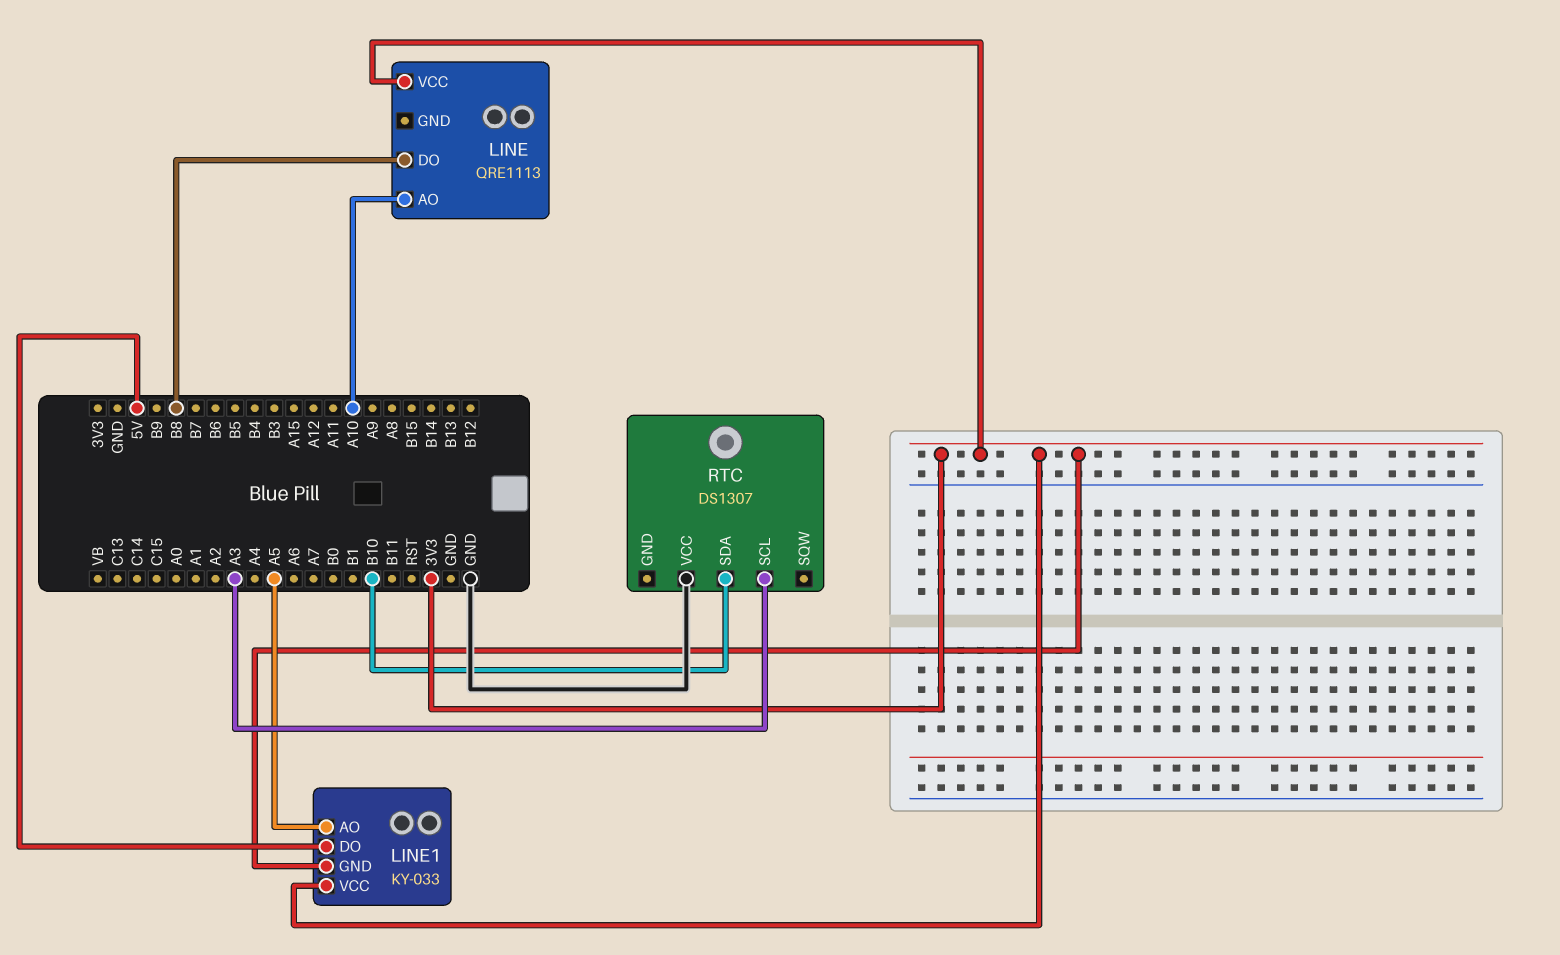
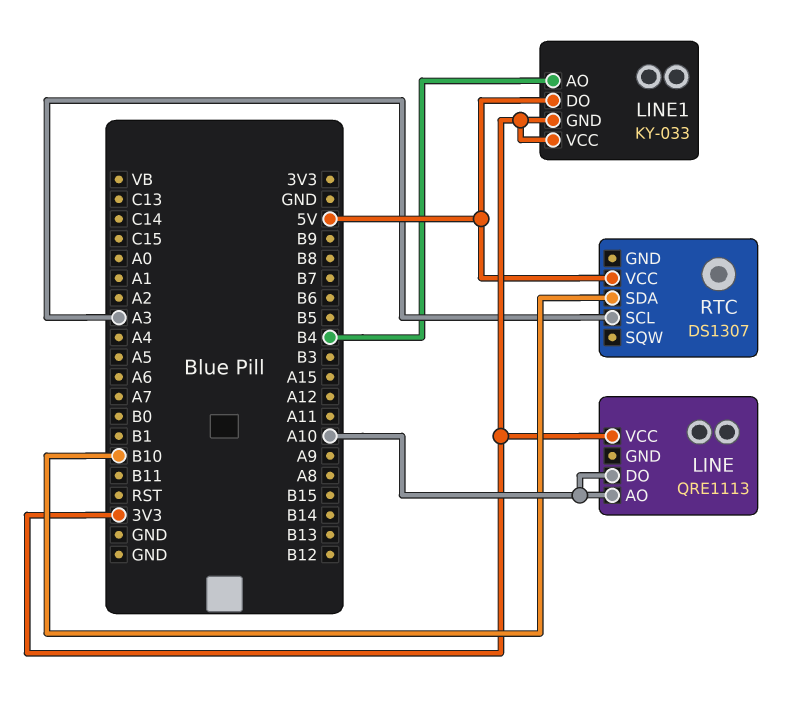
LINE pin DO: B8 -> A10
LINE1 pin AO: A5 -> B4
RTC pin VCC: GND -> 5V

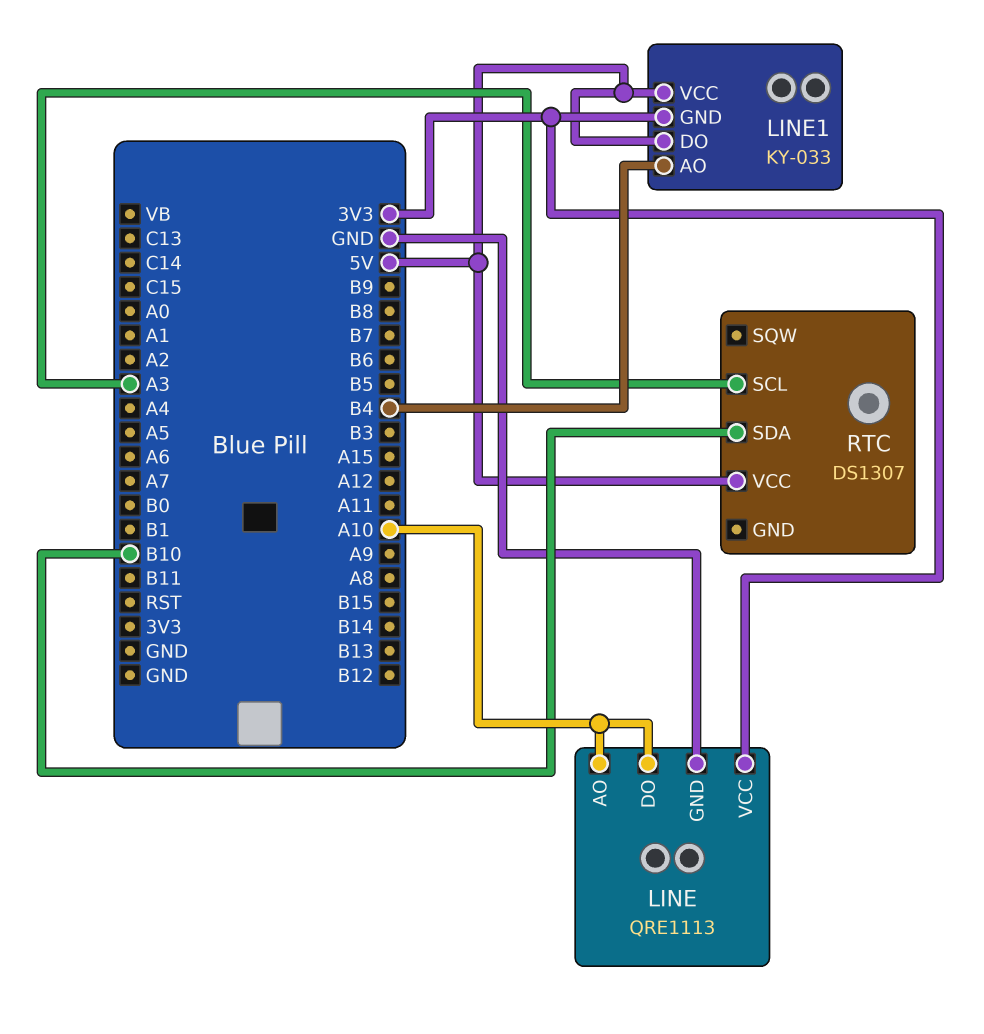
LINE pin GND: none -> GND
LINE1 pin VCC: 3V3 -> 5V

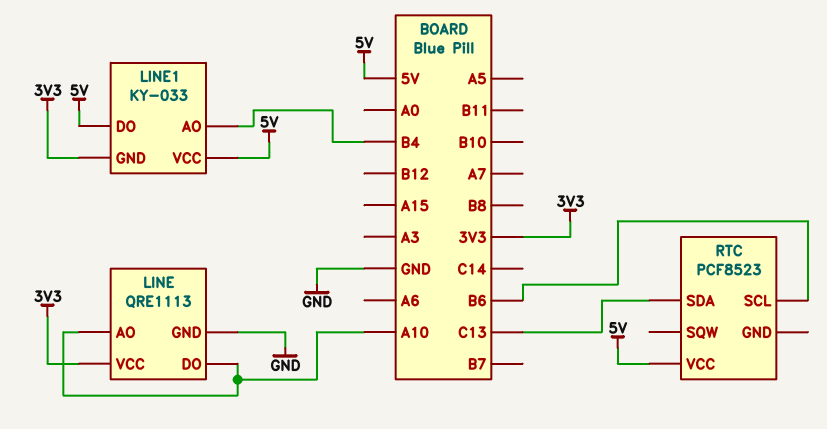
RTC: DS1307 -> PCF8523
RTC pin SCL: A3 -> B6
RTC pin SDA: B10 -> C13

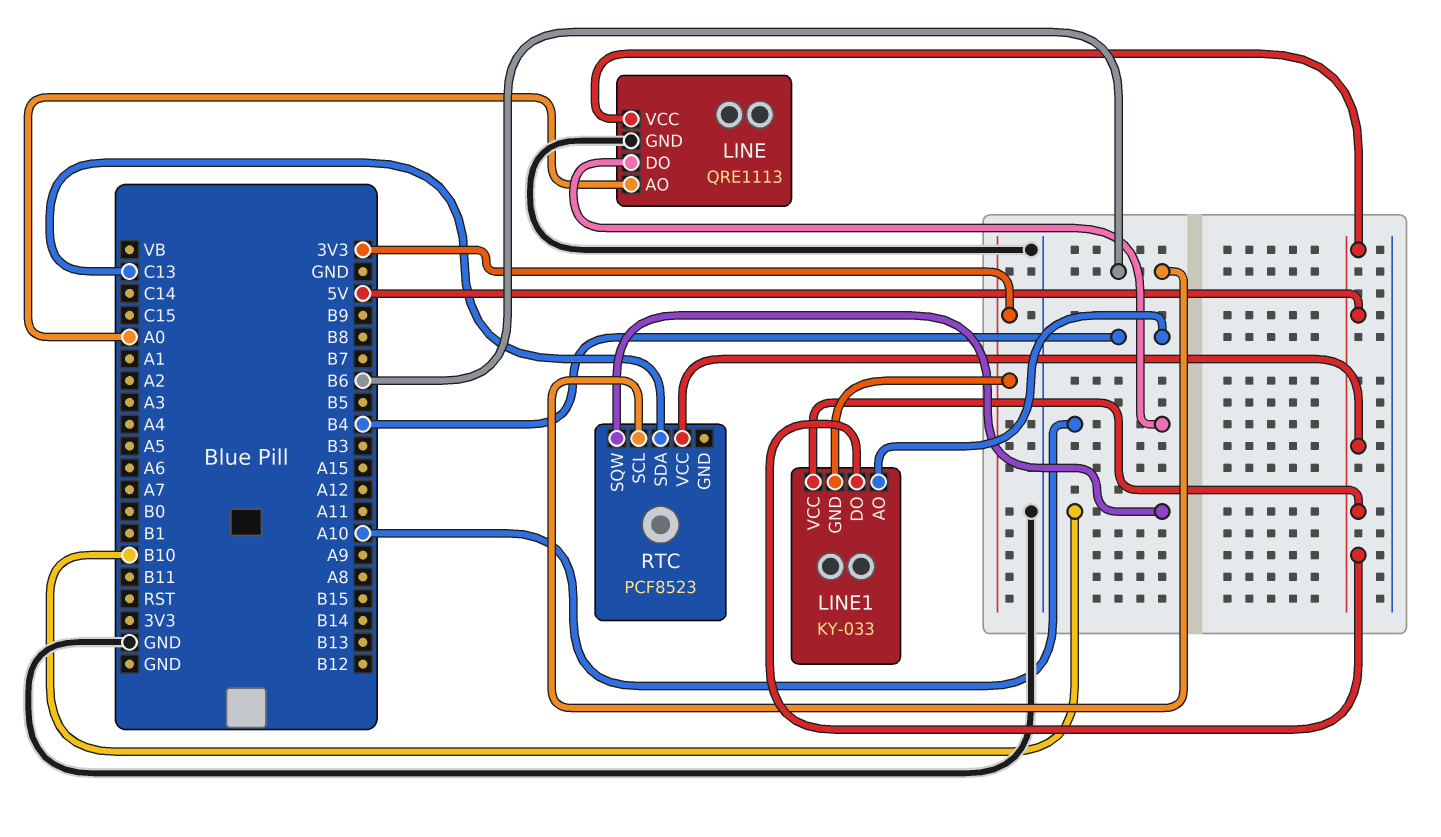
LINE pin AO: A10 -> A0
LINE pin VCC: 3V3 -> 5V
RTC pin SQW: none -> B10

